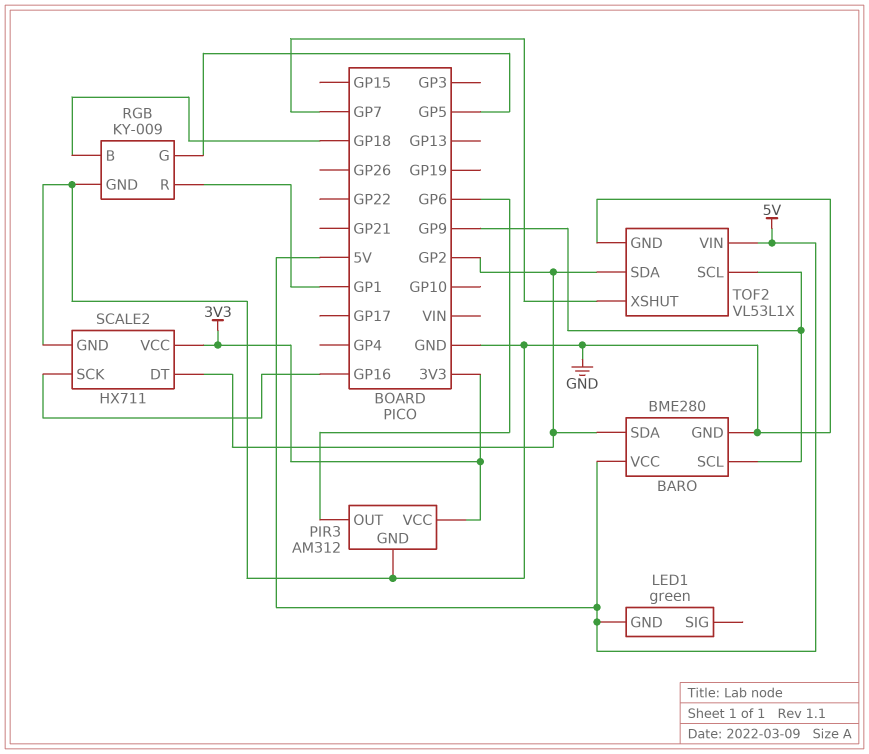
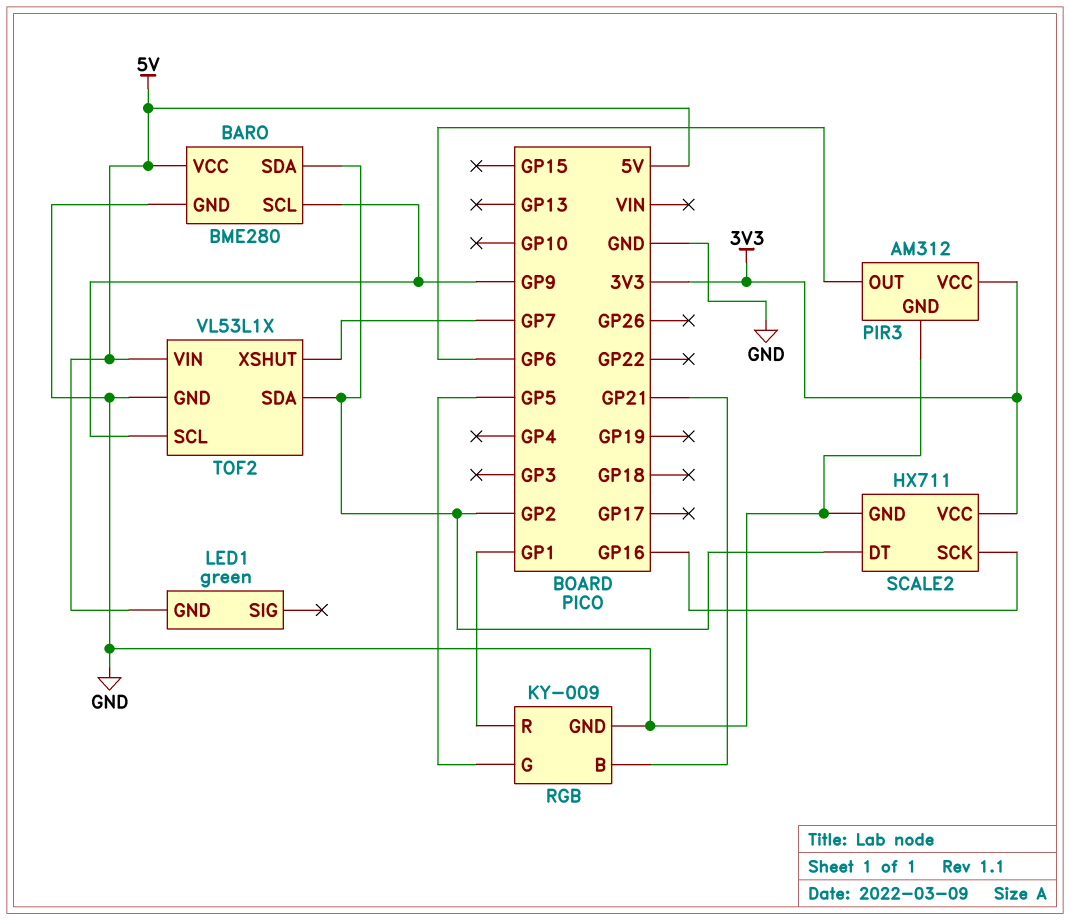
RGB pin B: GP18 -> GP21

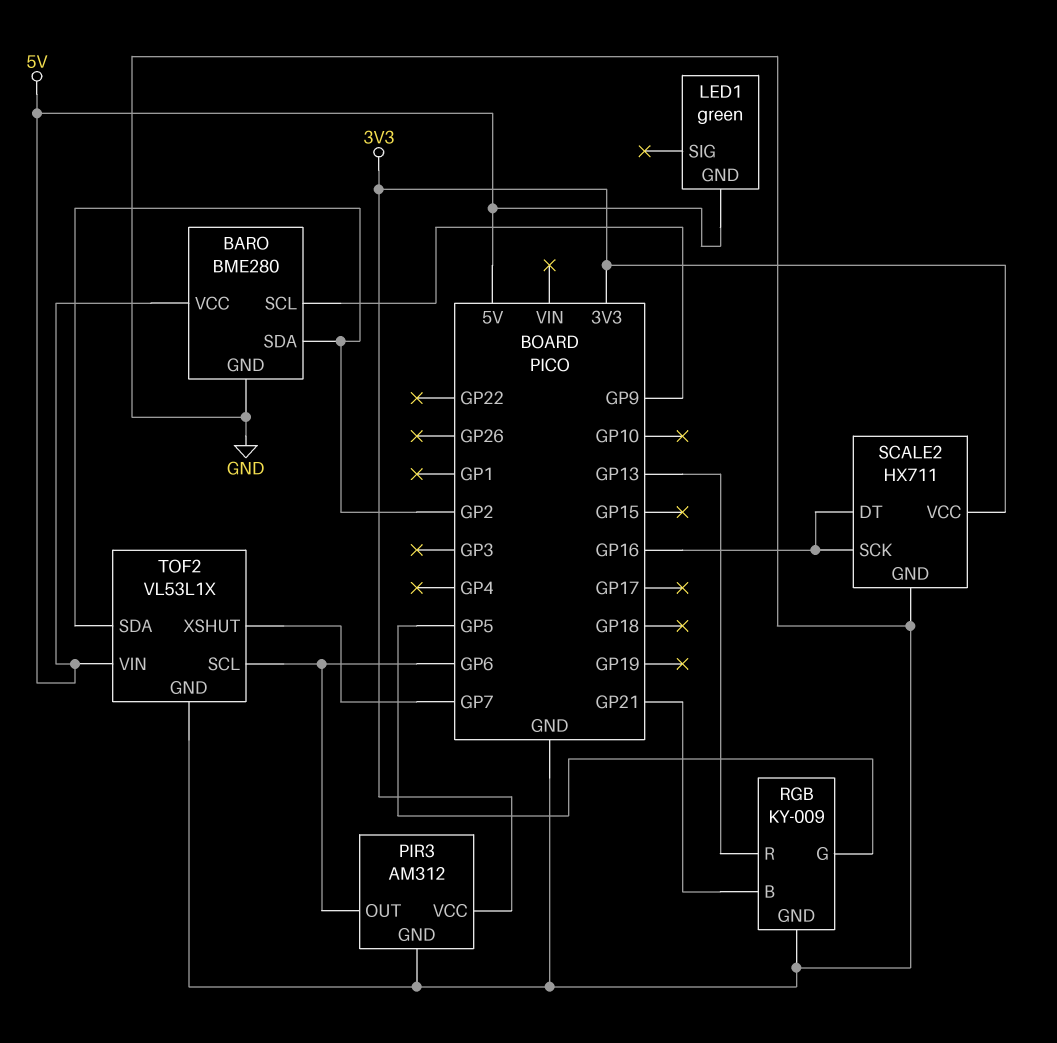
RGB pin R: GP1 -> GP13
SCALE2 pin DT: GP2 -> GP16
TOF2 pin SCL: GP9 -> GP6

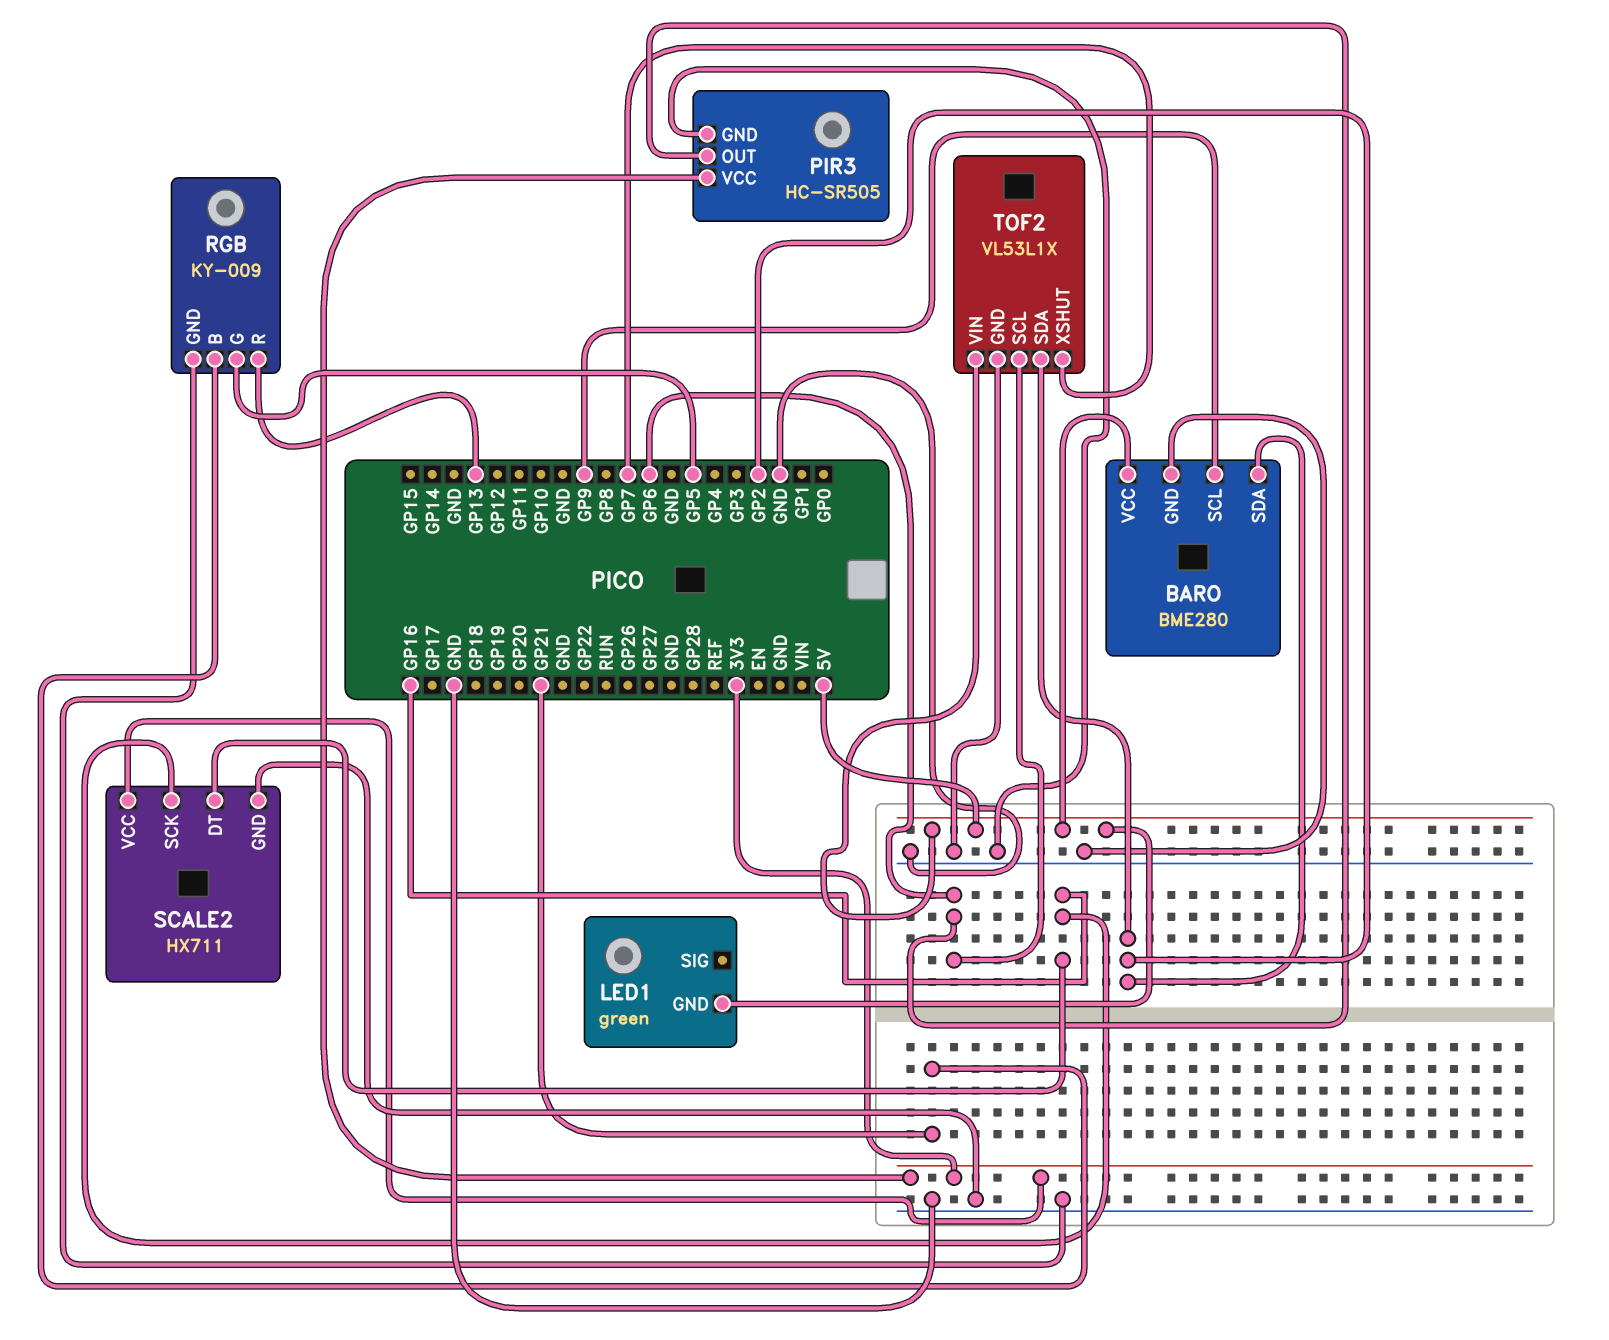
PIR3: AM312 -> HC-SR505

